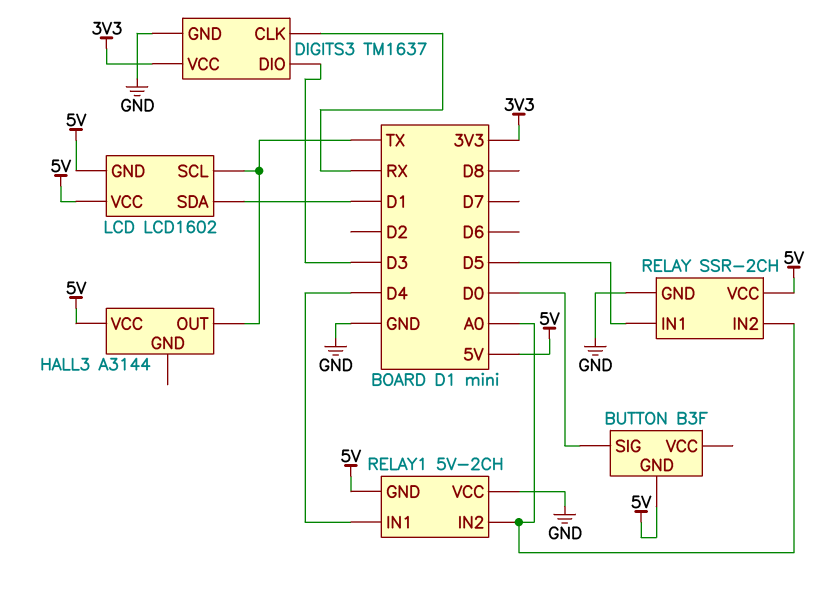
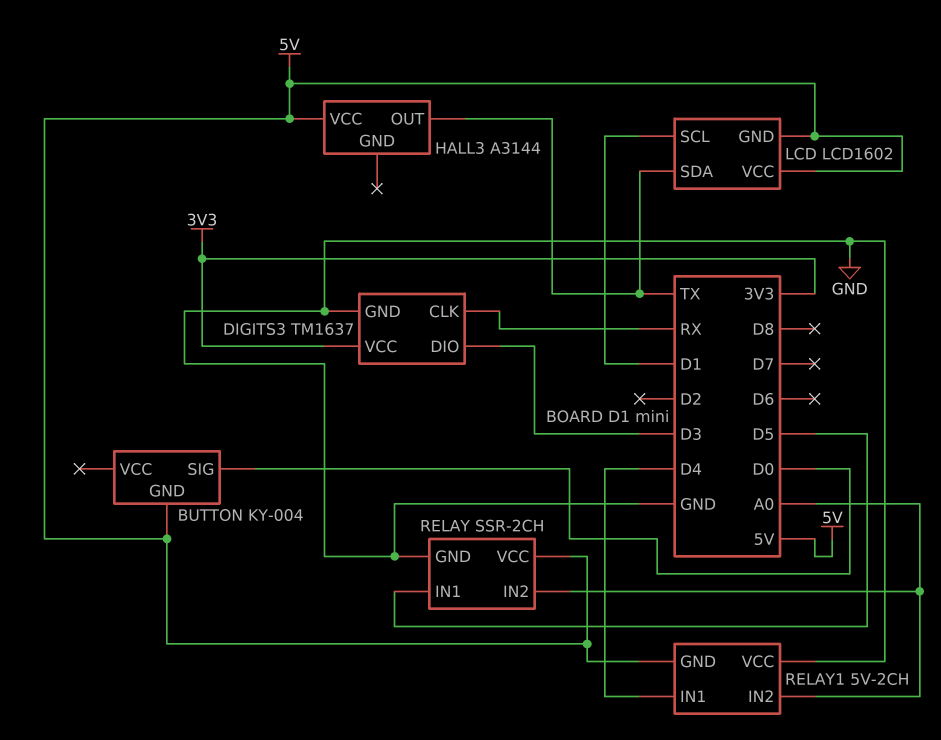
BUTTON: B3F -> KY-004
LCD pin SCL: TX -> D1
LCD pin SDA: D1 -> TX

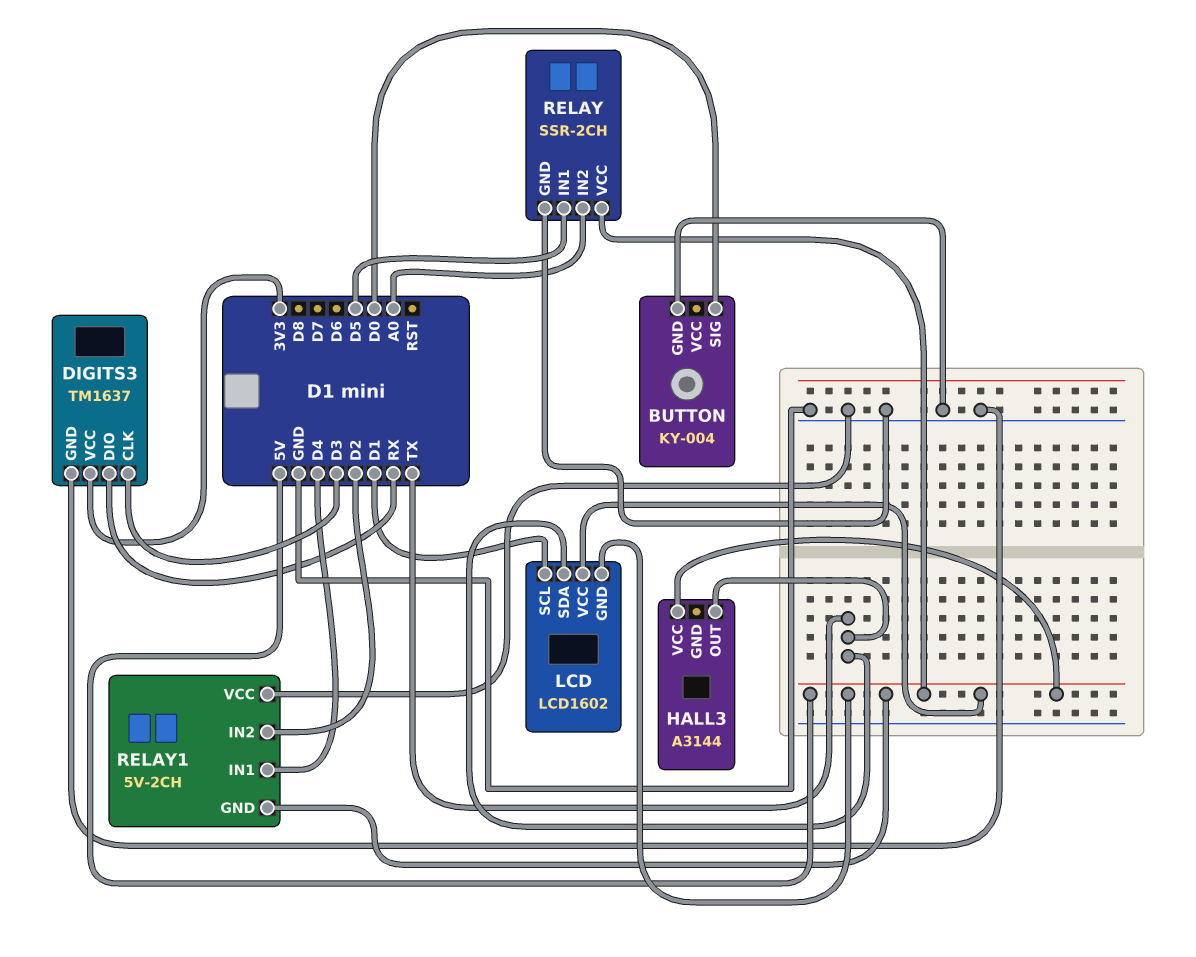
BUTTON pin GND: 5V -> GND
DIGITS3 pin CLK: RX -> D3
DIGITS3 pin DIO: D3 -> RX
RELAY1 pin IN2: A0 -> D2

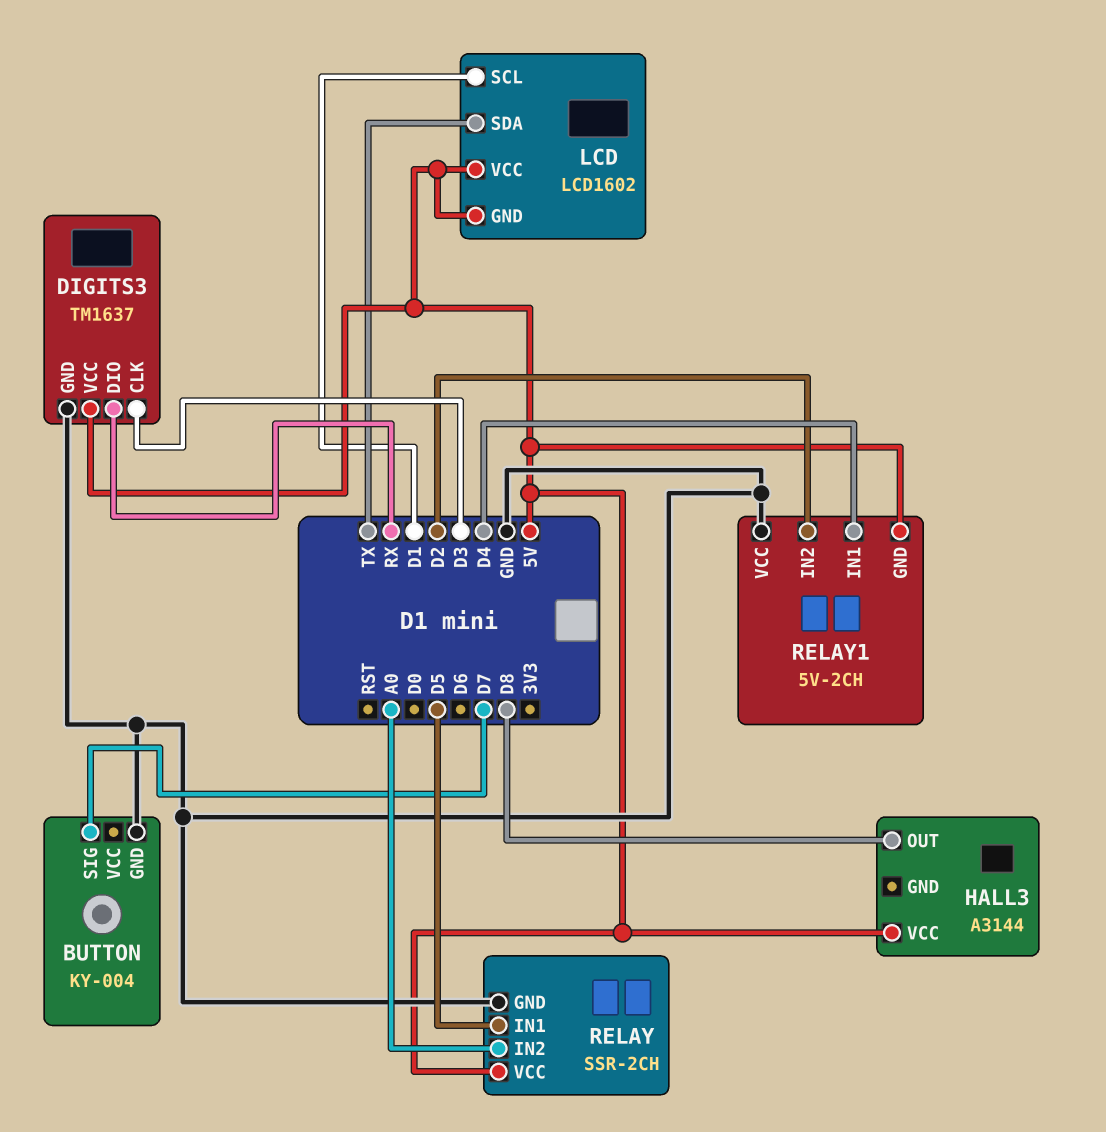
BUTTON pin SIG: D0 -> D7
DIGITS3 pin VCC: 3V3 -> 5V
HALL3 pin OUT: TX -> D8

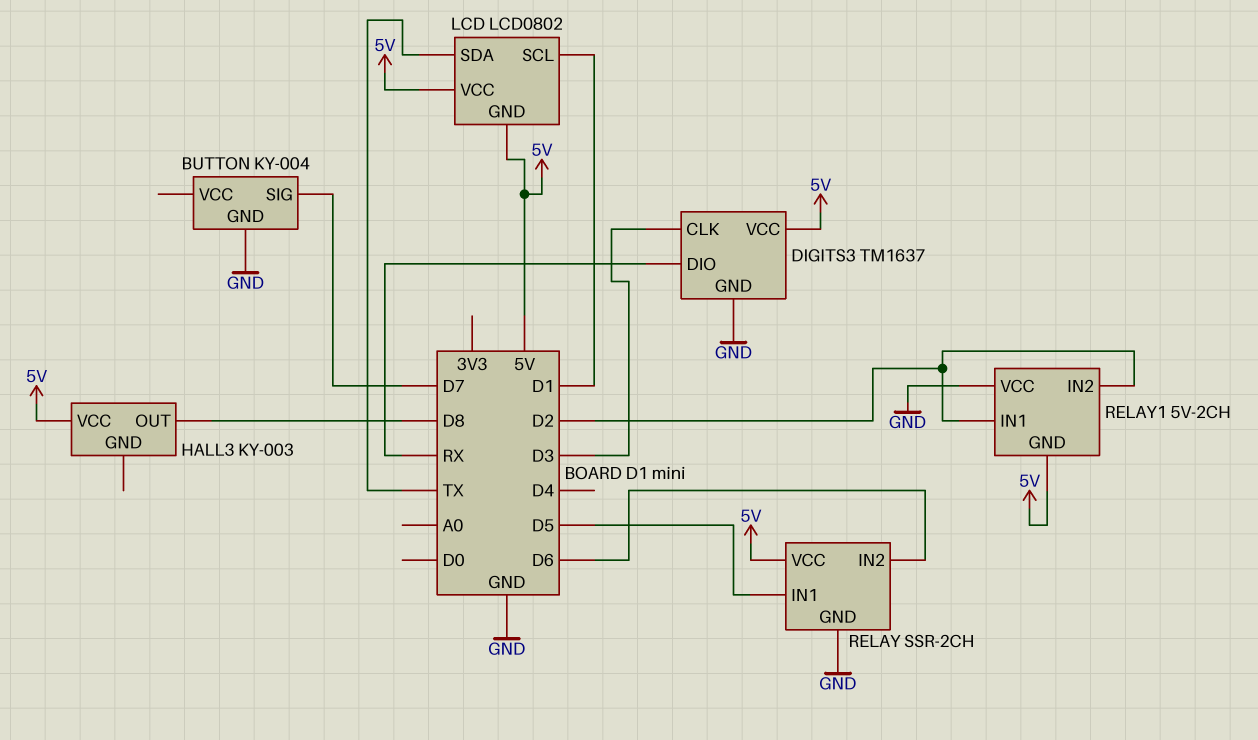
HALL3: A3144 -> KY-003
LCD: LCD1602 -> LCD0802
RELAY pin IN2: A0 -> D6
RELAY1 pin IN1: D4 -> D2

